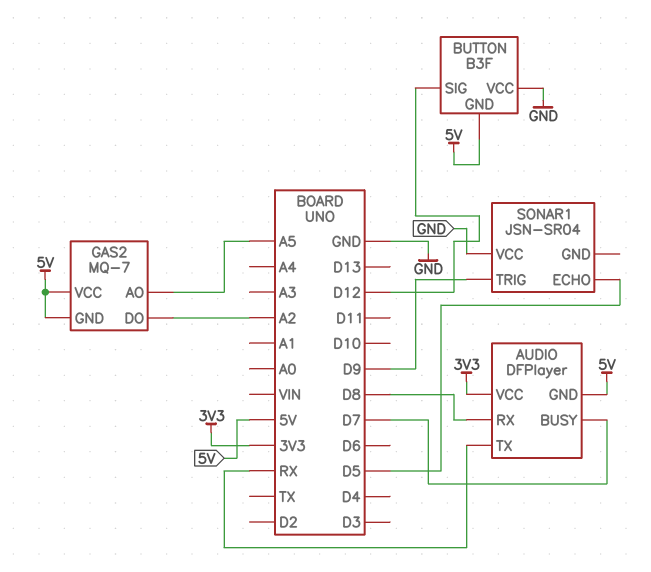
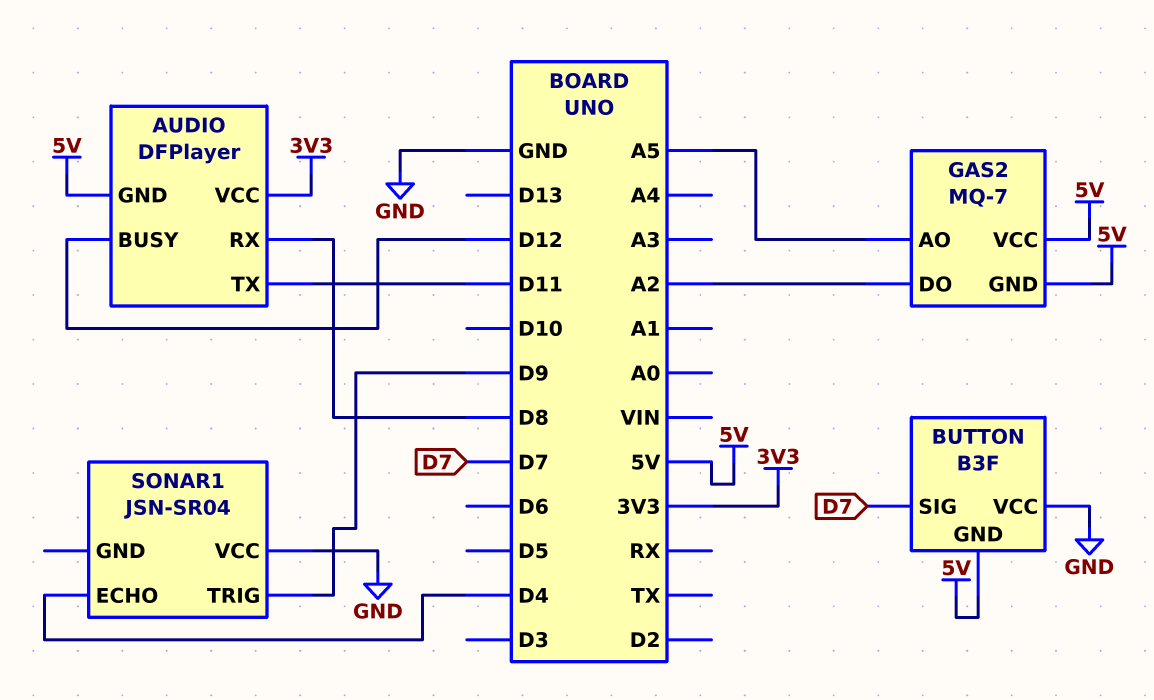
AUDIO pin BUSY: D7 -> D12
AUDIO pin TX: RX -> D11
BUTTON pin SIG: D12 -> D7
SONAR1 pin ECHO: D5 -> D4

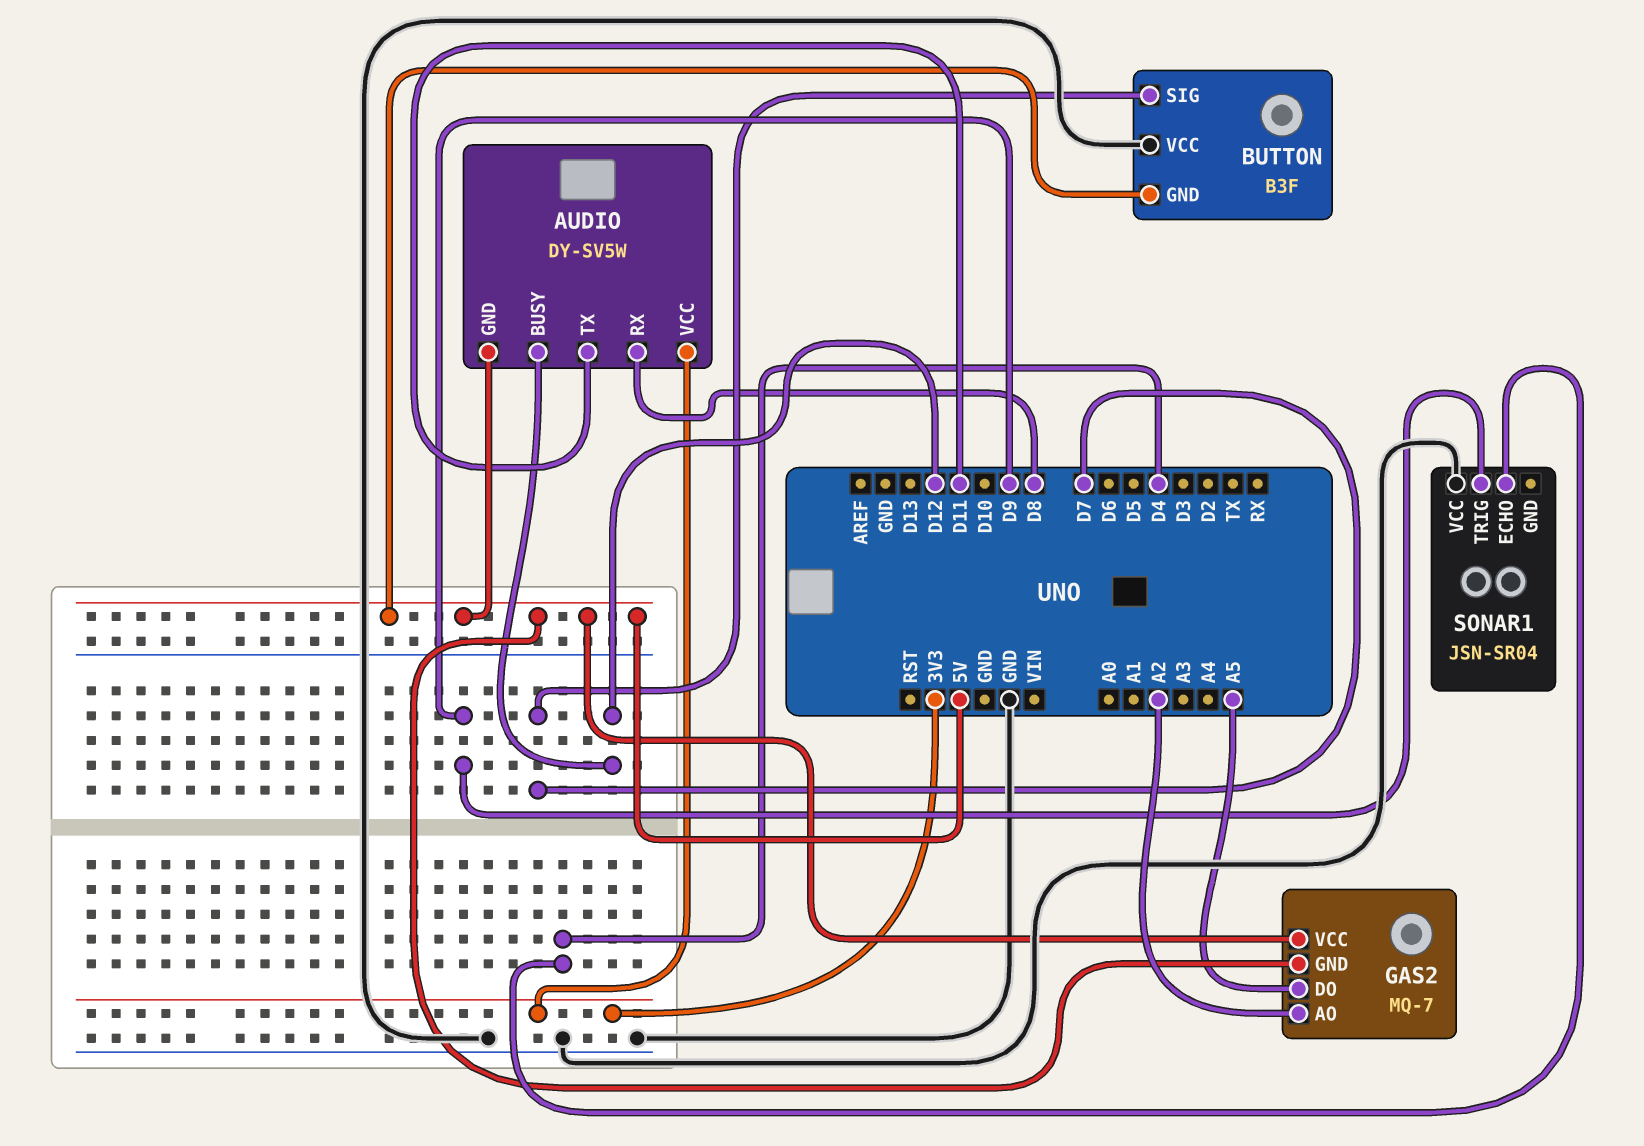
AUDIO: DFPlayer -> DY-SV5W
GAS2 pin AO: A5 -> A2
GAS2 pin DO: A2 -> A5

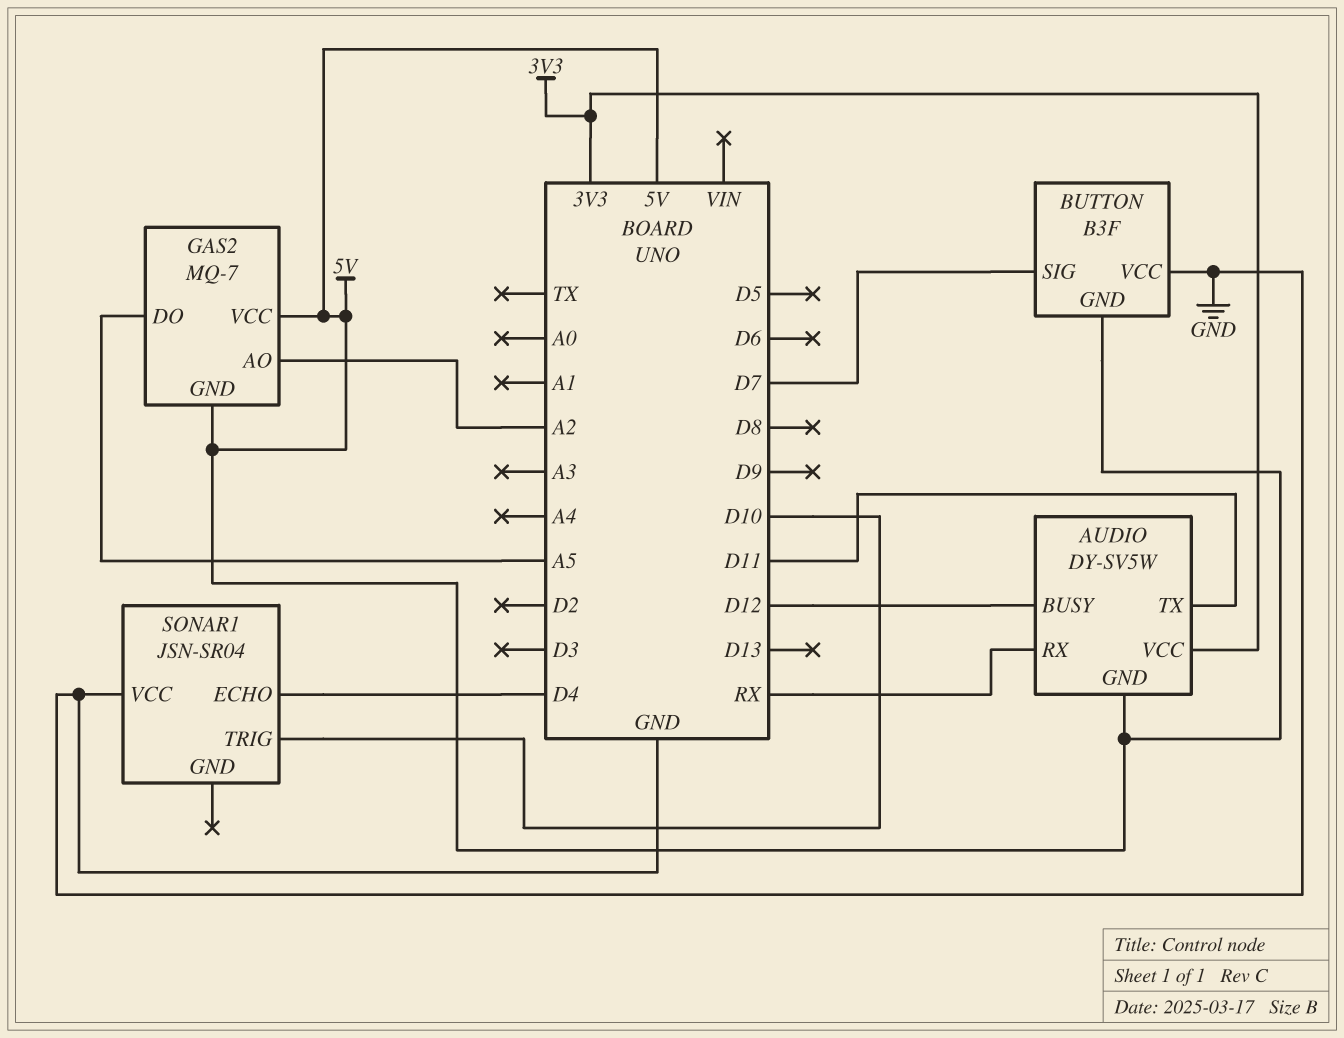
AUDIO pin RX: D8 -> RX
SONAR1 pin TRIG: D9 -> D10

